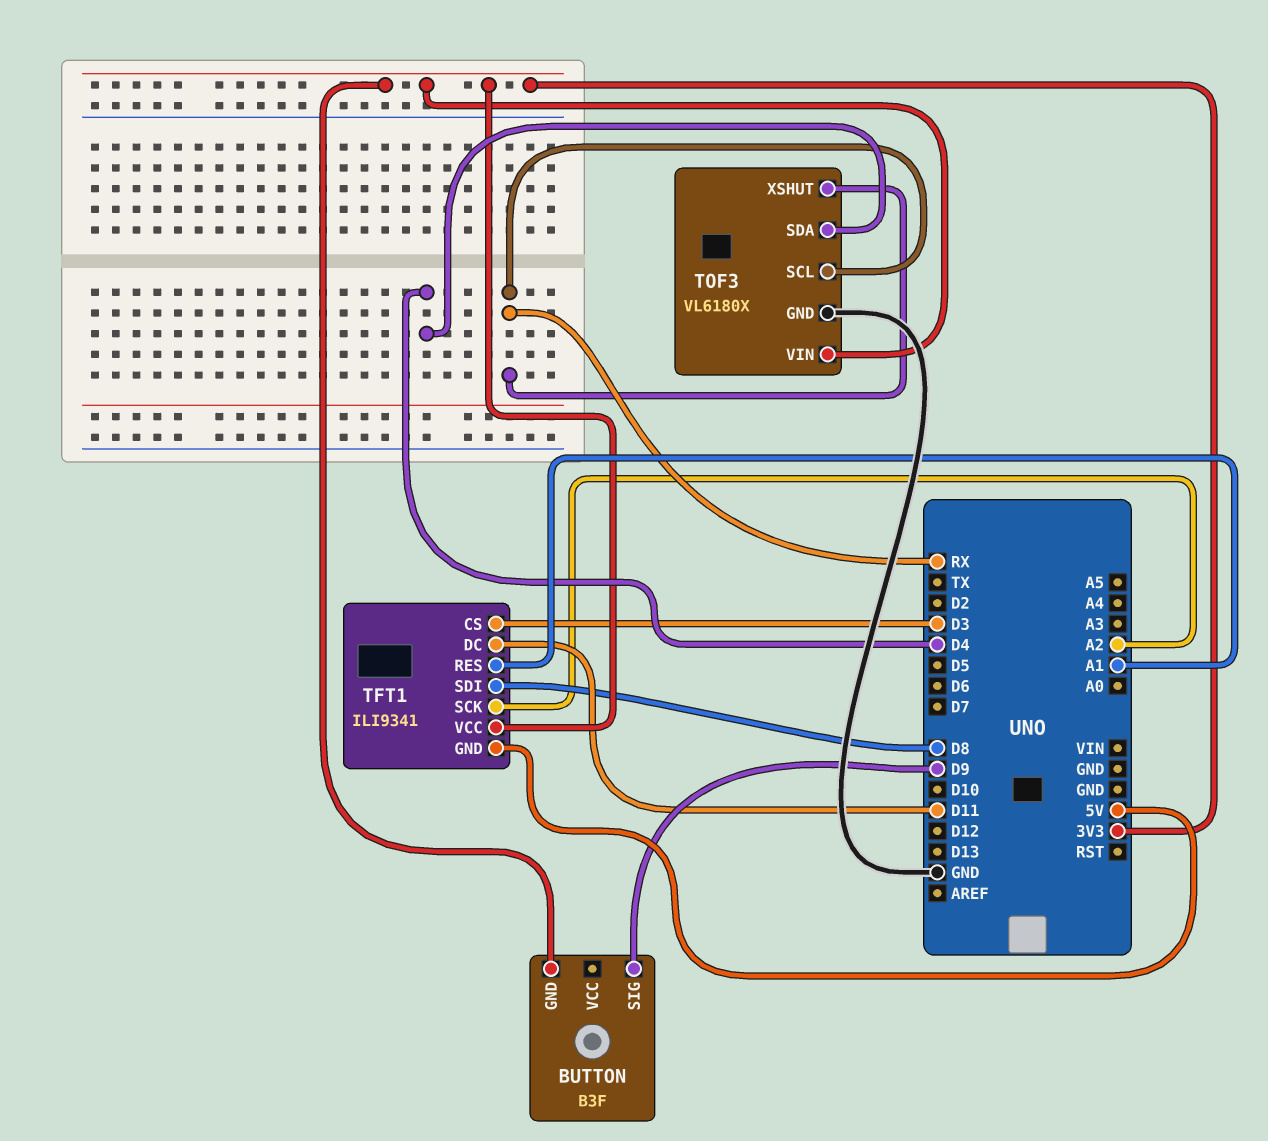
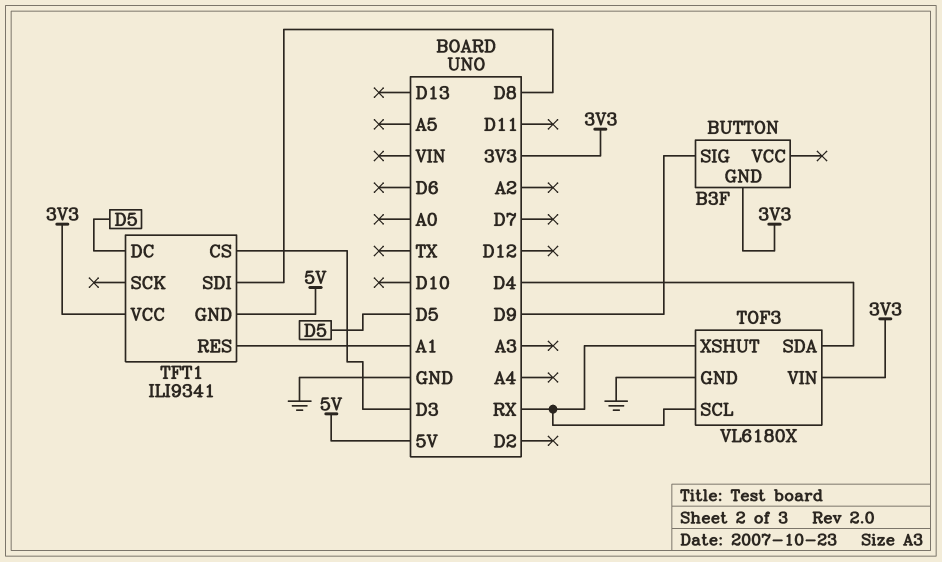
TFT1 pin DC: D11 -> D5
TFT1 pin SCK: A2 -> none

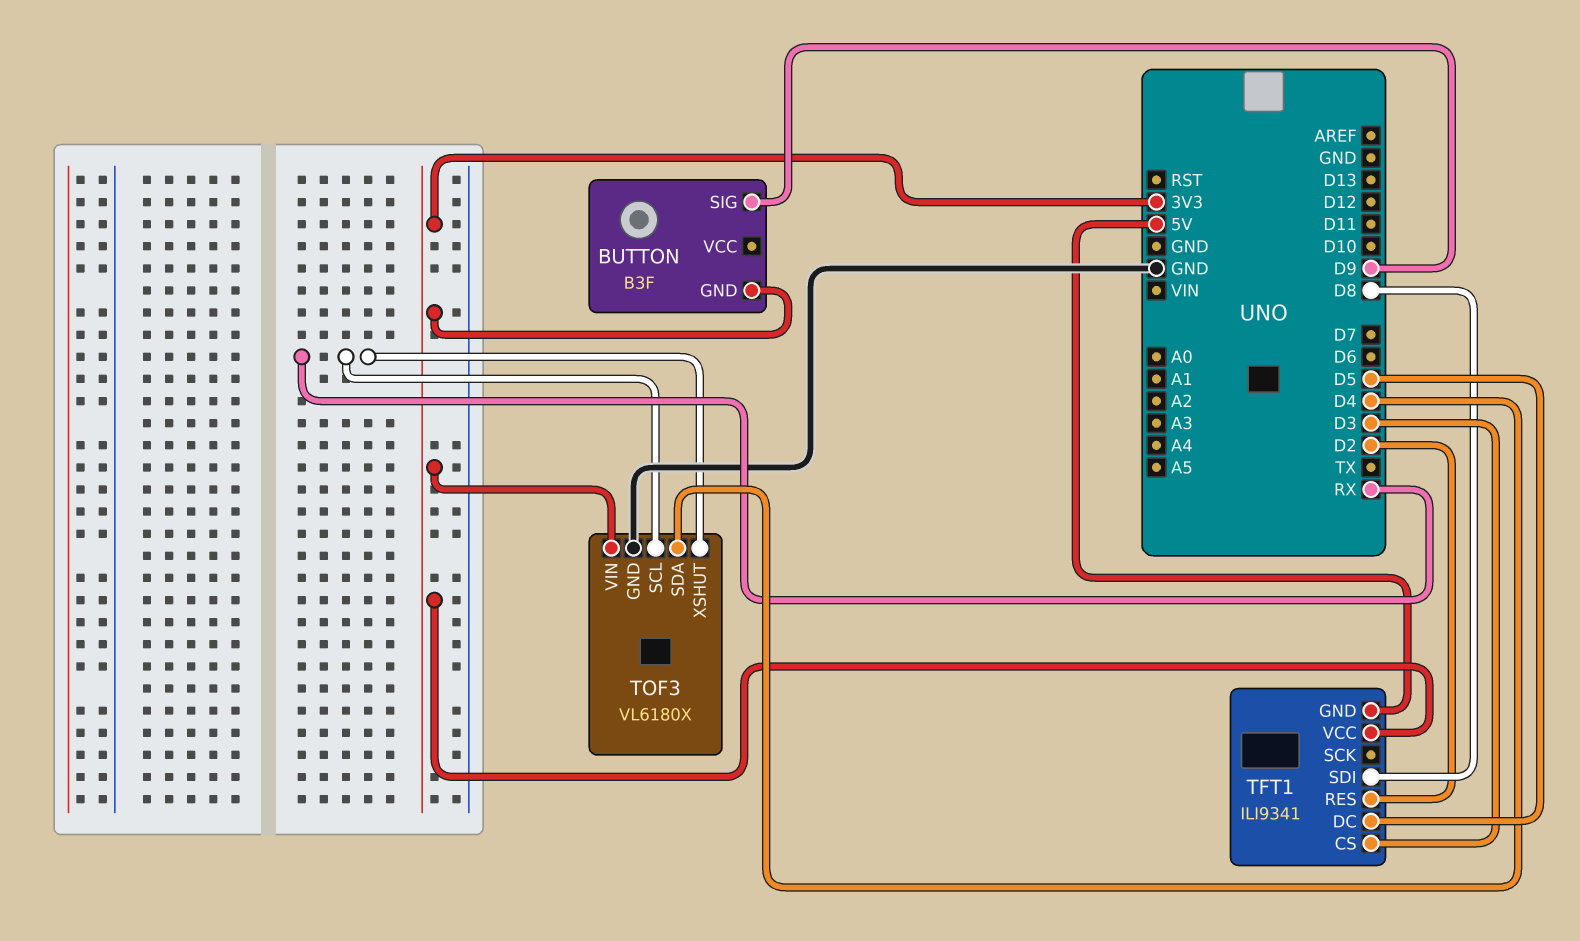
TFT1 pin RES: A1 -> D2

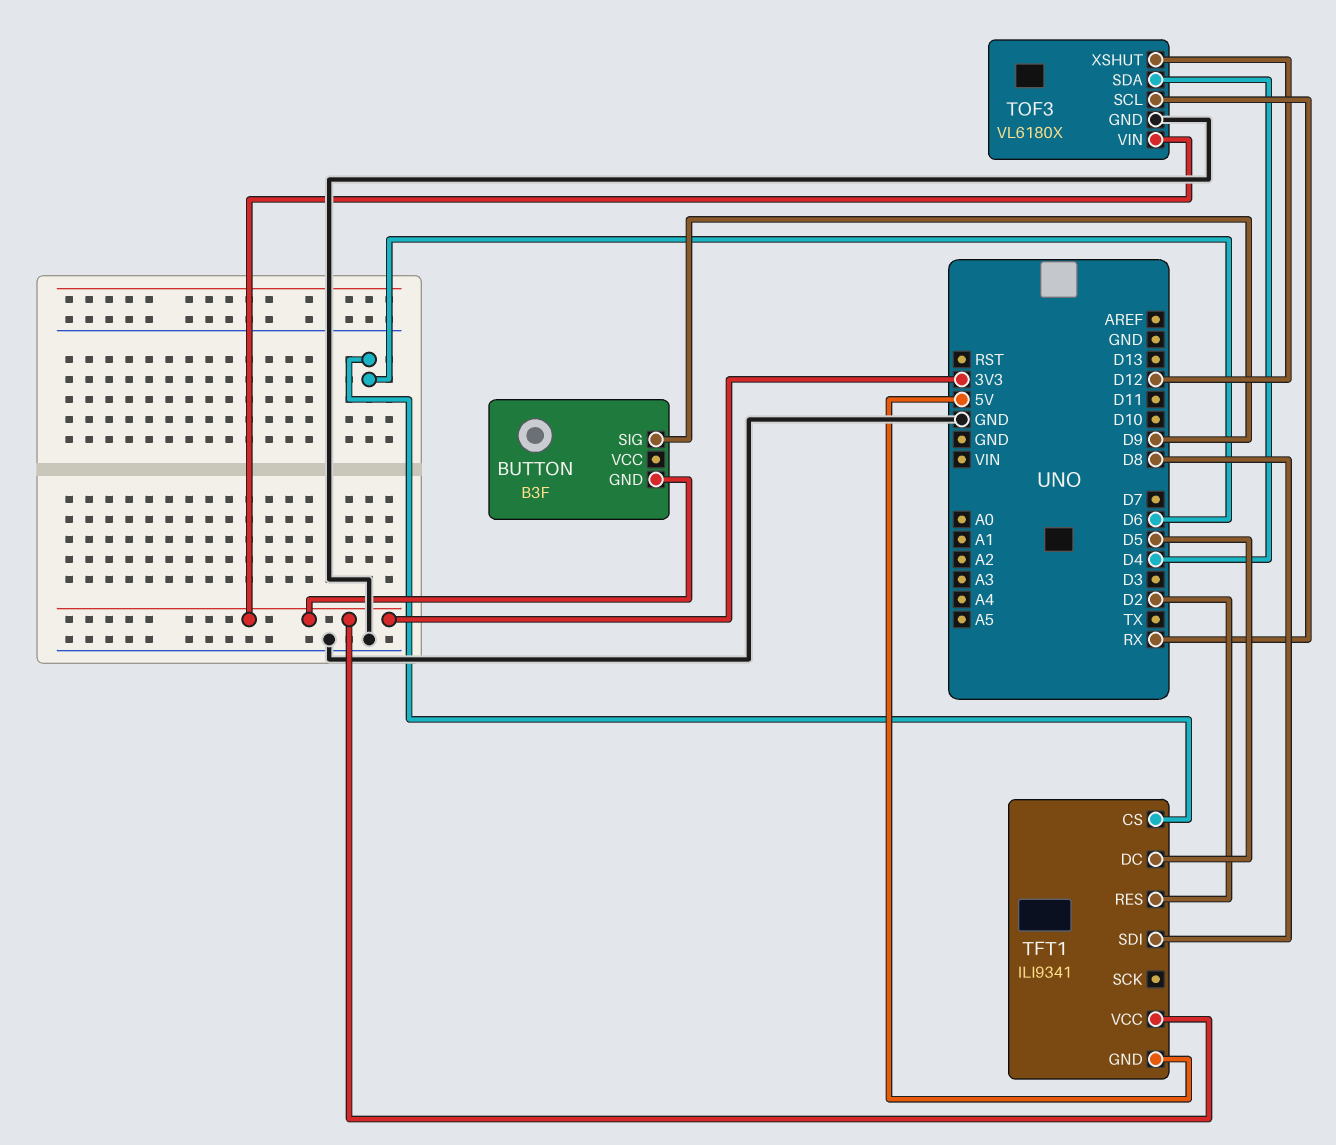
TFT1 pin CS: D3 -> D6
TOF3 pin XSHUT: RX -> D12

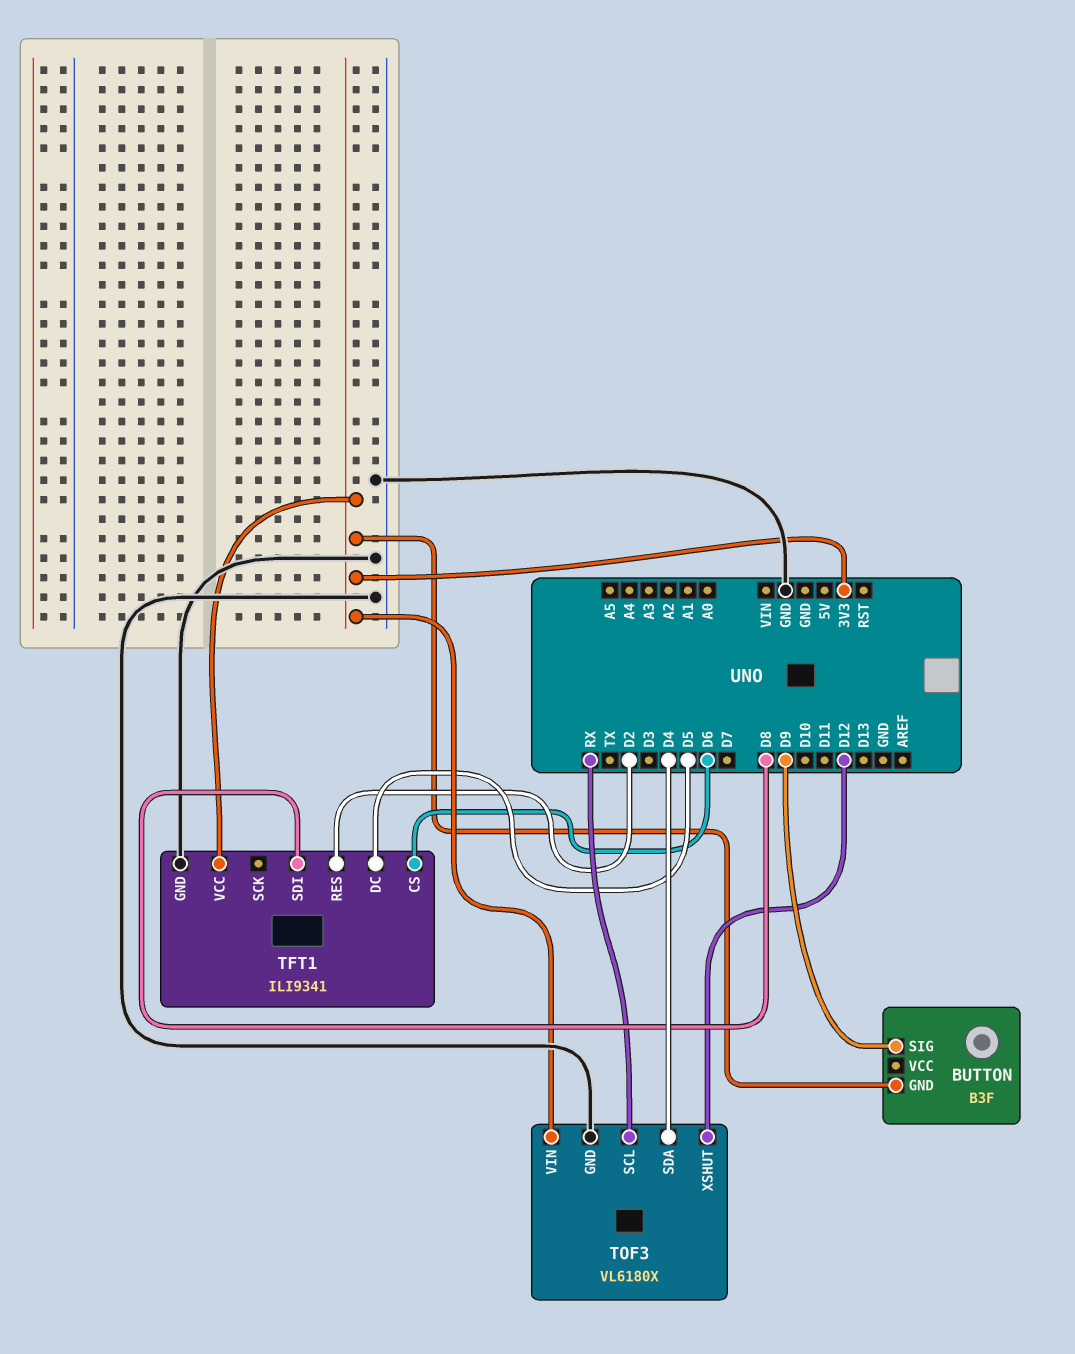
TFT1 pin GND: 5V -> GND

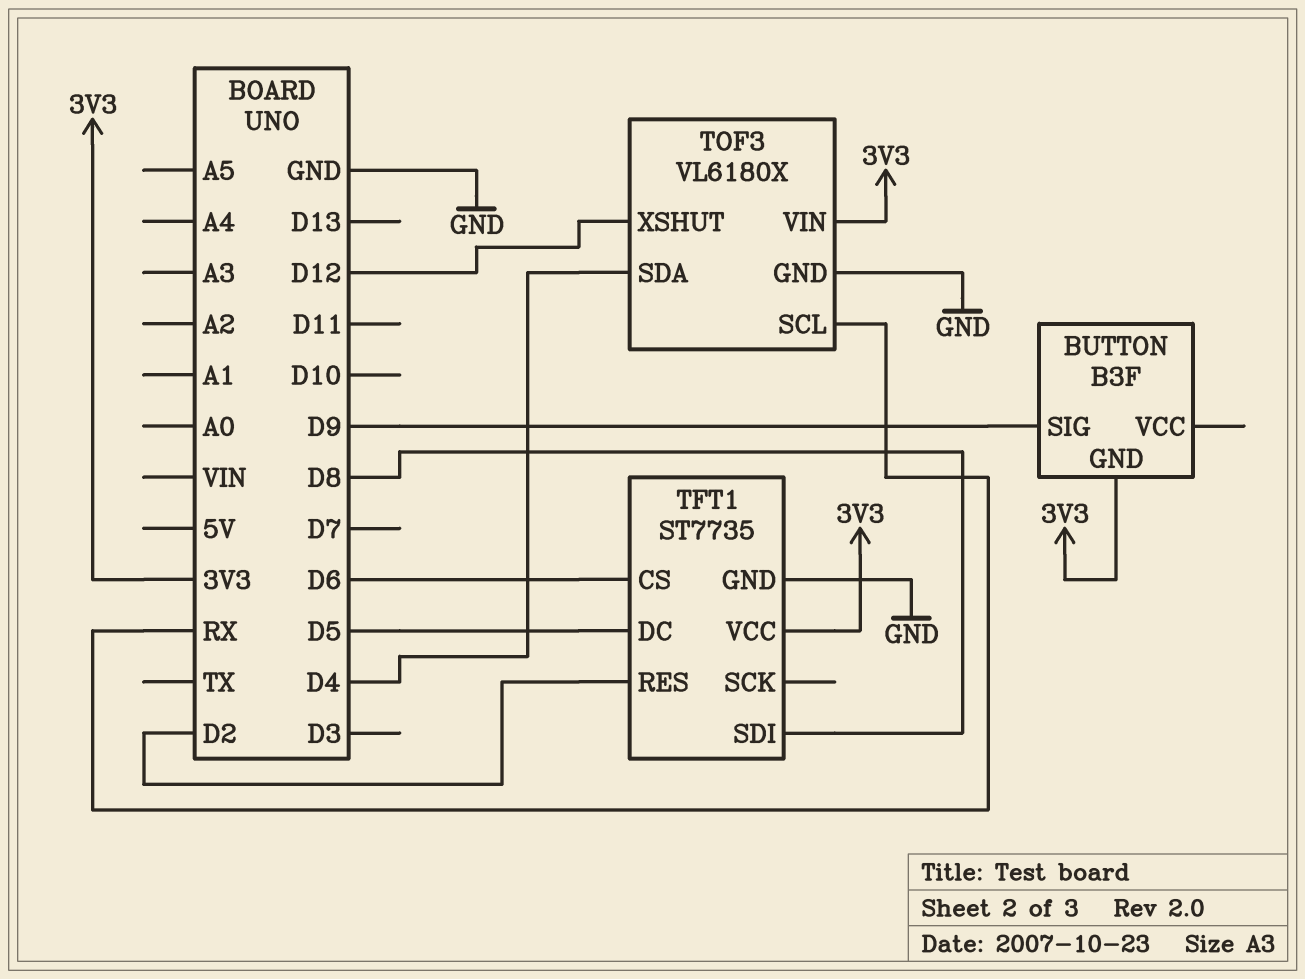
TFT1: ILI9341 -> ST7735

